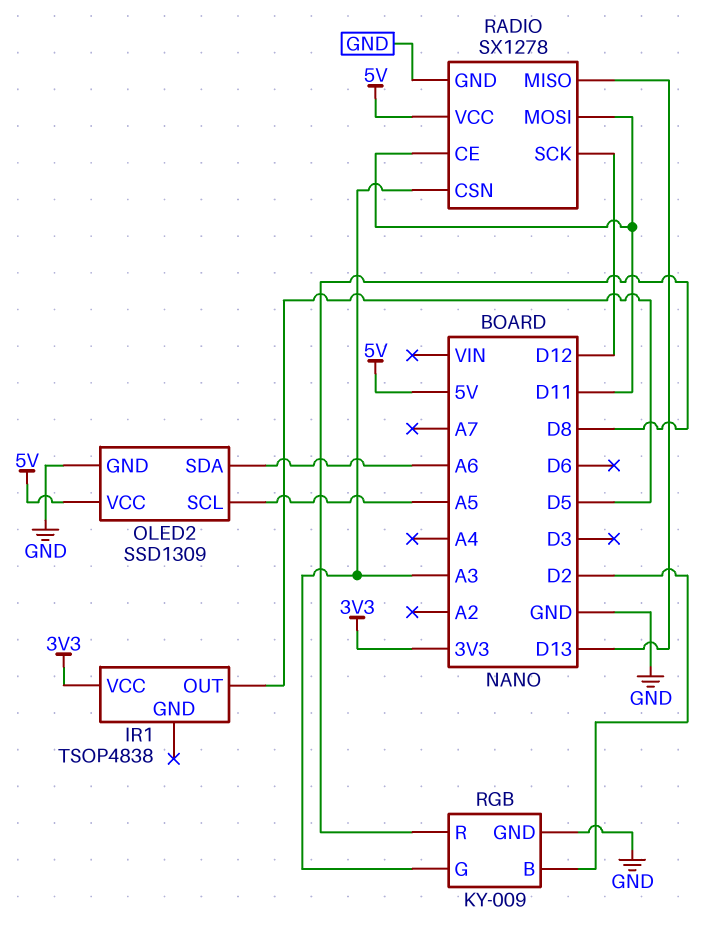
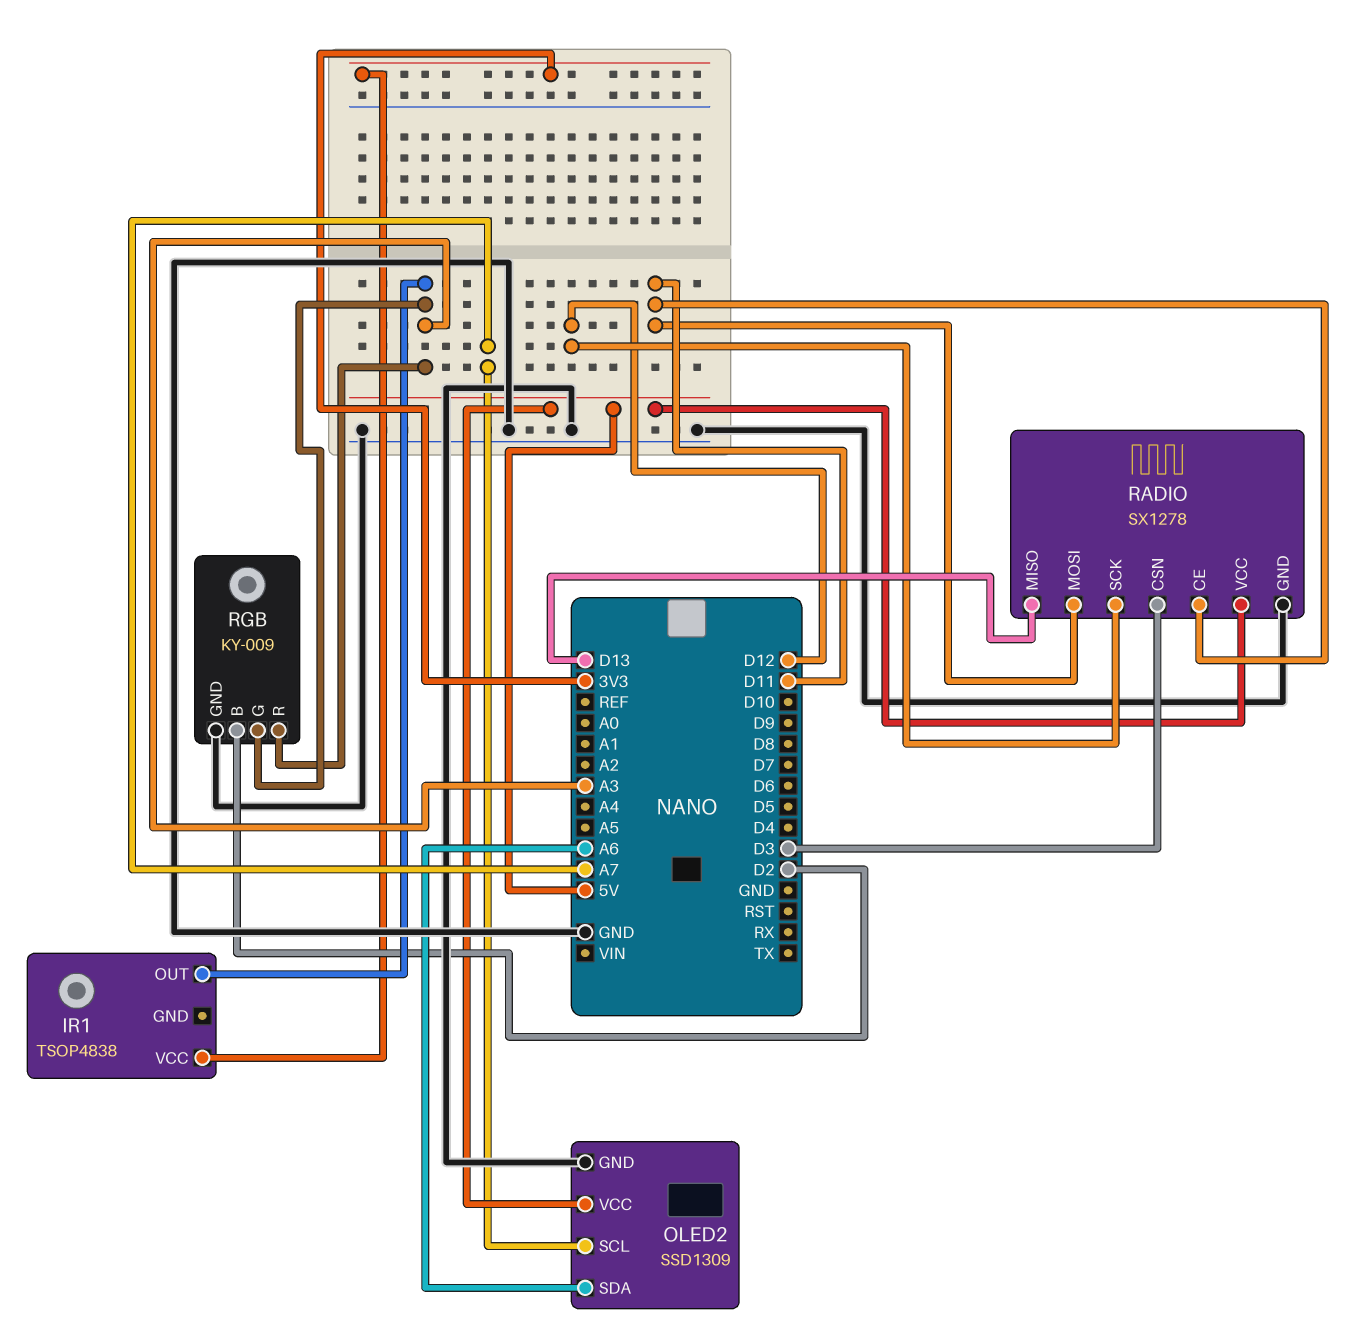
IR1 pin OUT: D5 -> A3
OLED2 pin SCL: A5 -> A7
RADIO pin CSN: A3 -> D3
RGB pin R: D8 -> A3

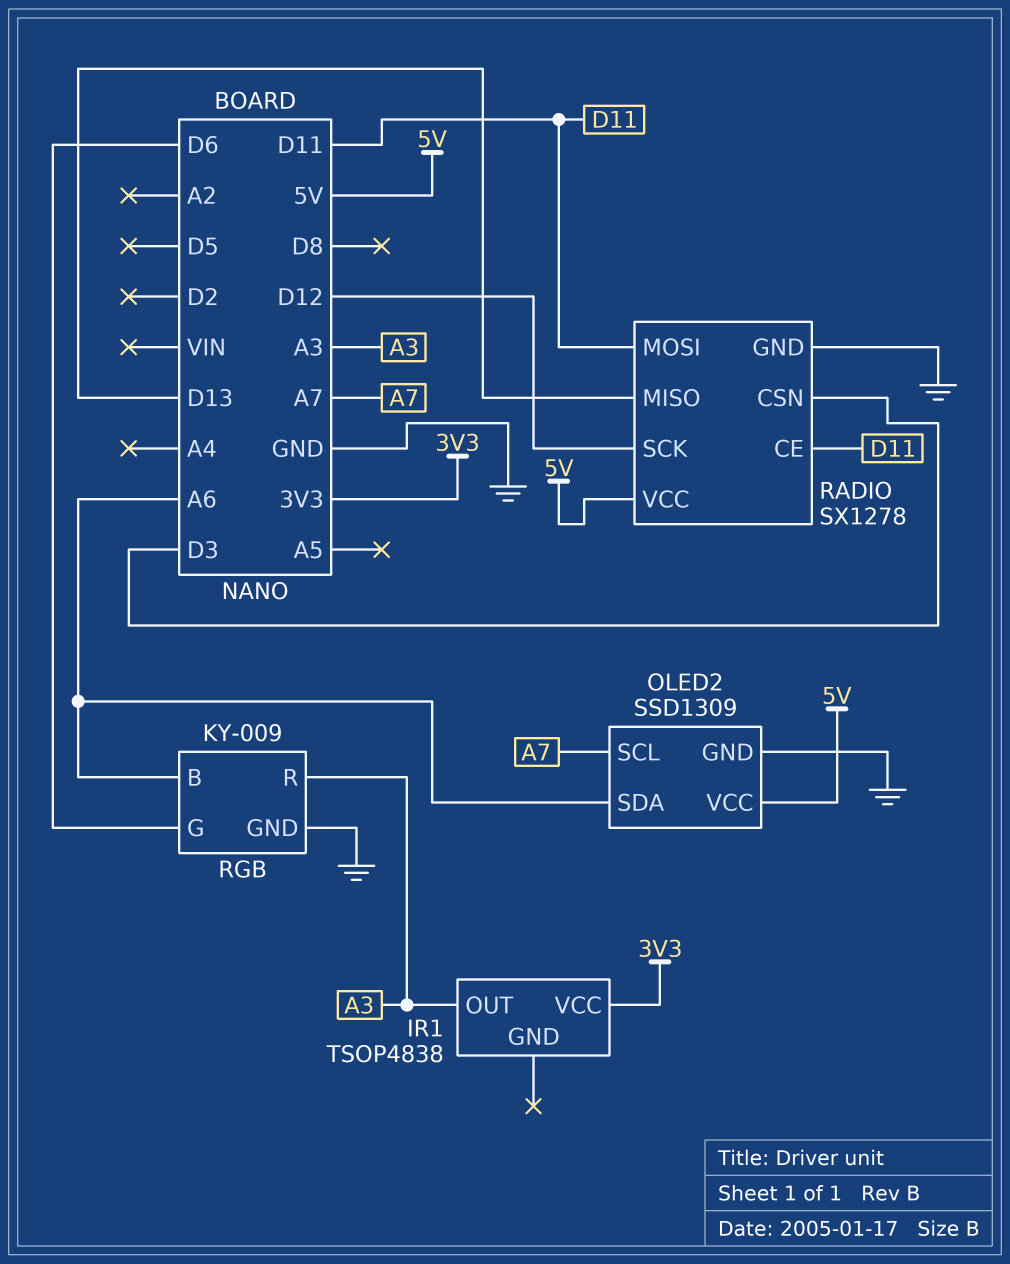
RGB pin B: D2 -> A6
RGB pin G: A3 -> D6

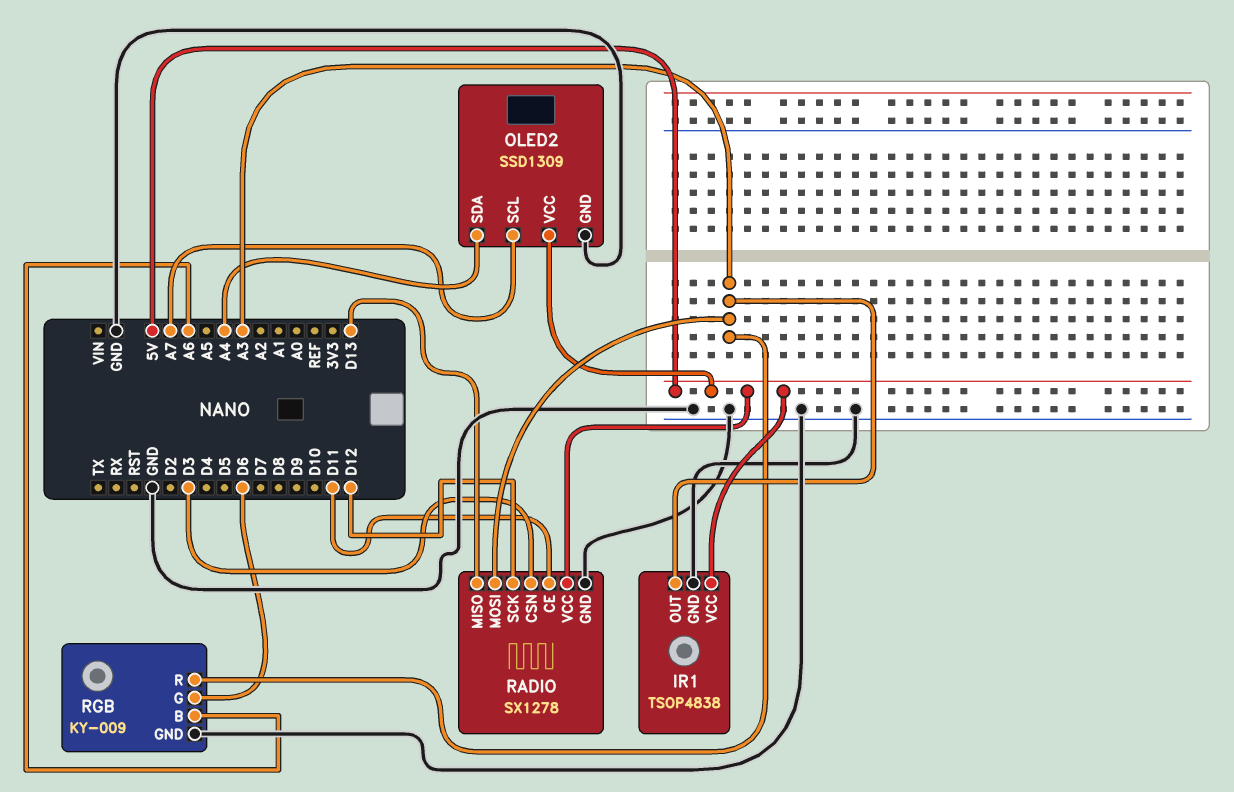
IR1 pin GND: none -> GND
IR1 pin VCC: 3V3 -> 5V
OLED2 pin SDA: A6 -> A4
RADIO pin MOSI: D11 -> A3

